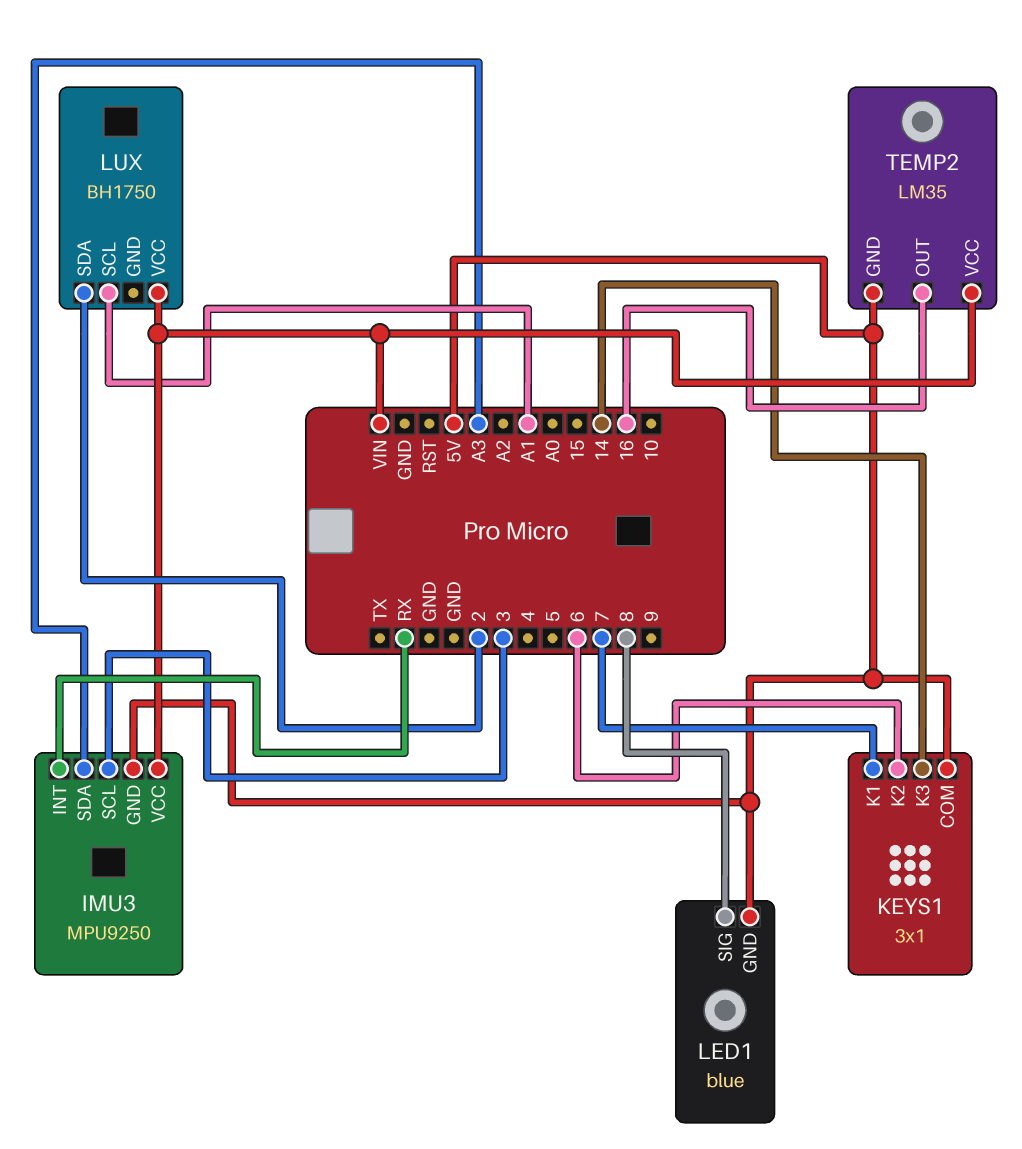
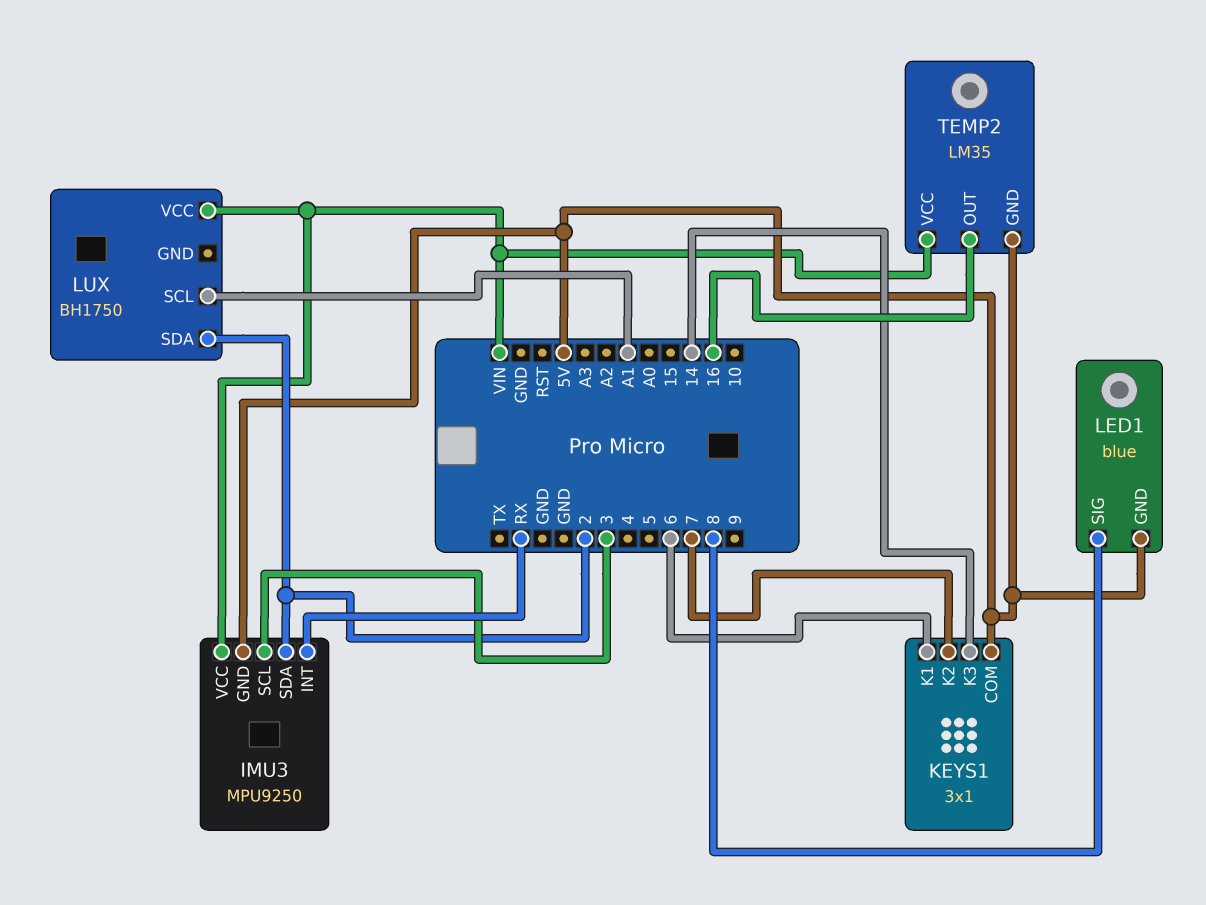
IMU3 pin SDA: A3 -> 2
KEYS1 pin K1: 7 -> 6
KEYS1 pin K2: 6 -> 7

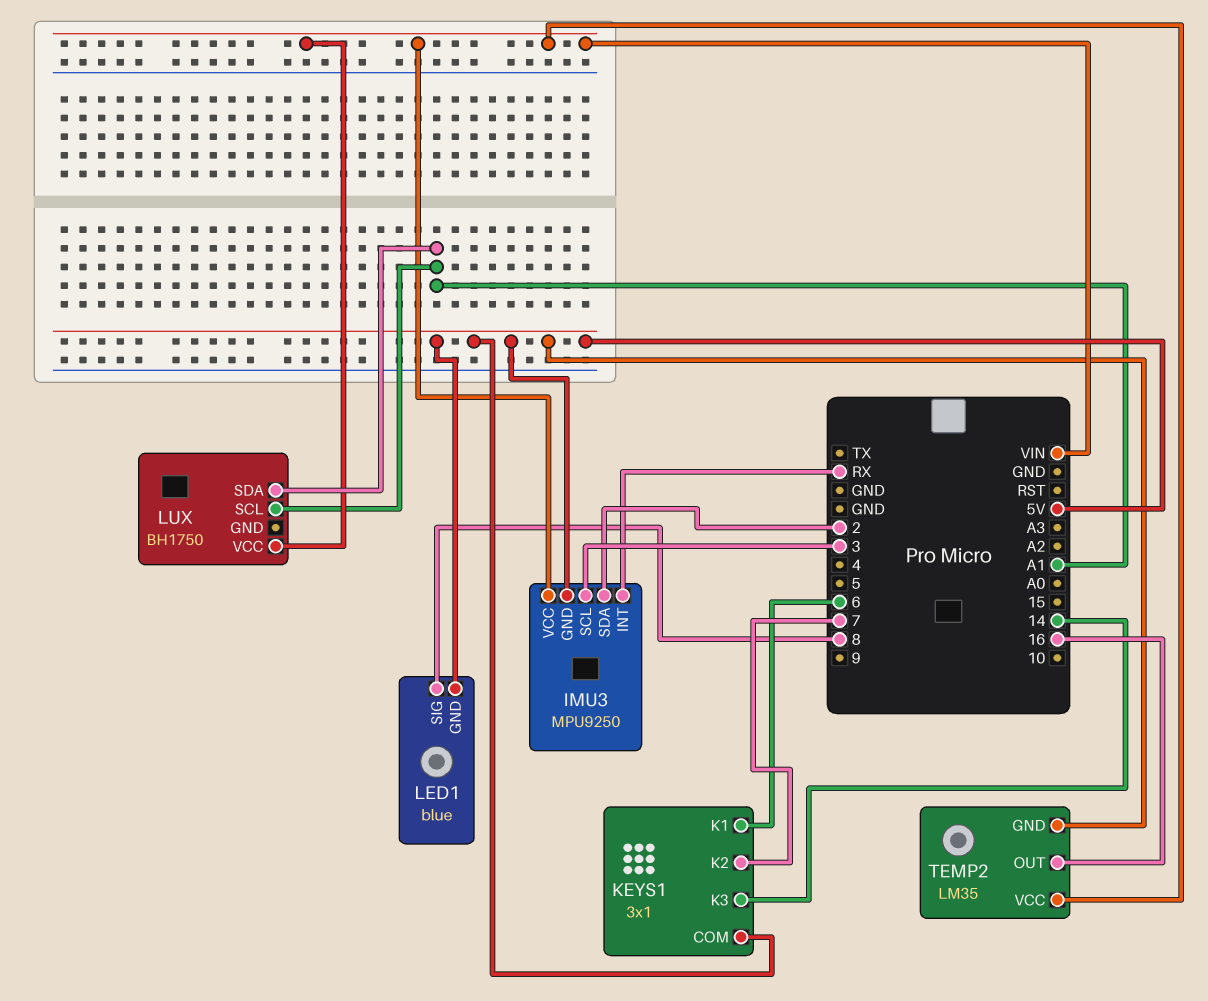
LUX pin SDA: 2 -> A1

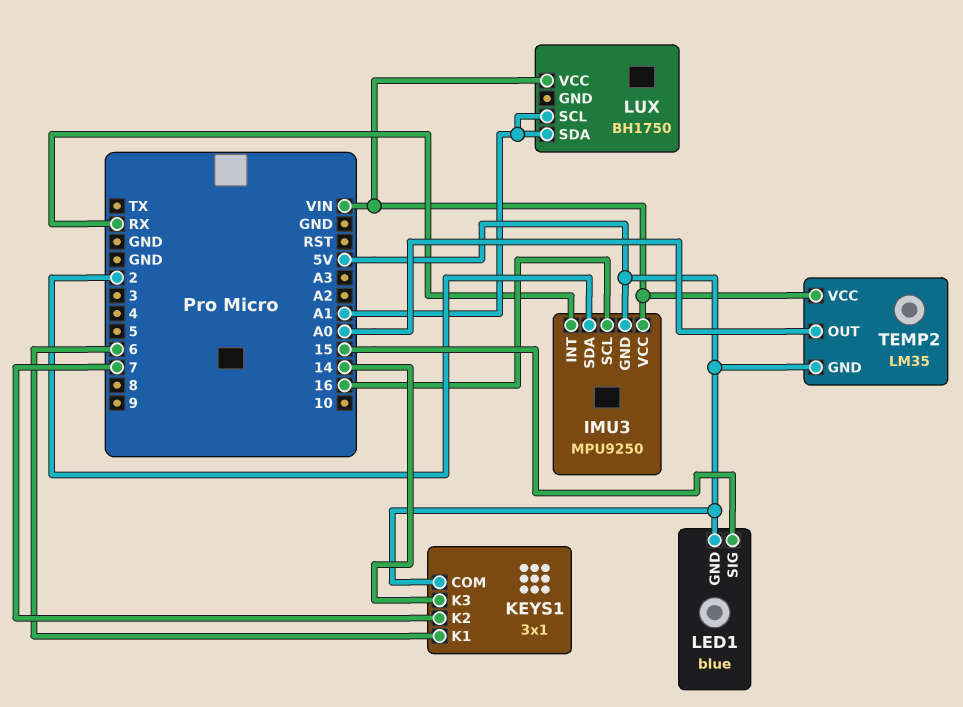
IMU3 pin SCL: 3 -> 16
LED1 pin SIG: 8 -> 15
TEMP2 pin OUT: 16 -> A0

